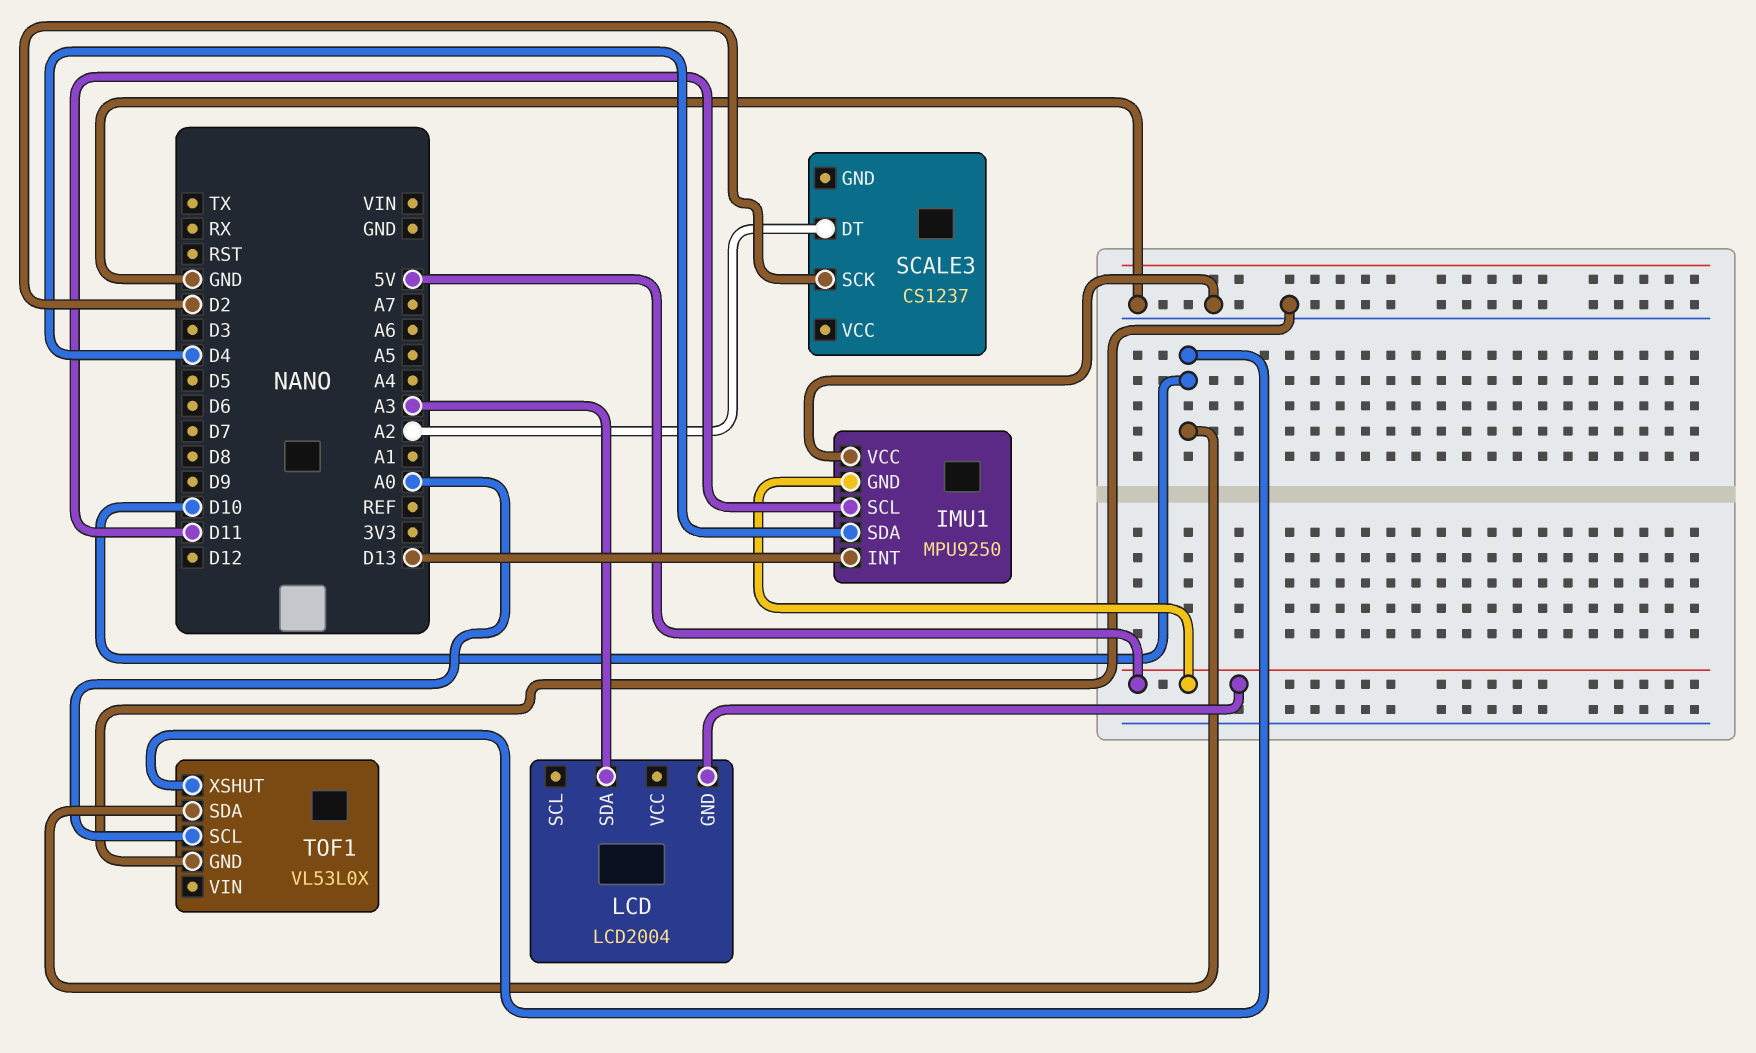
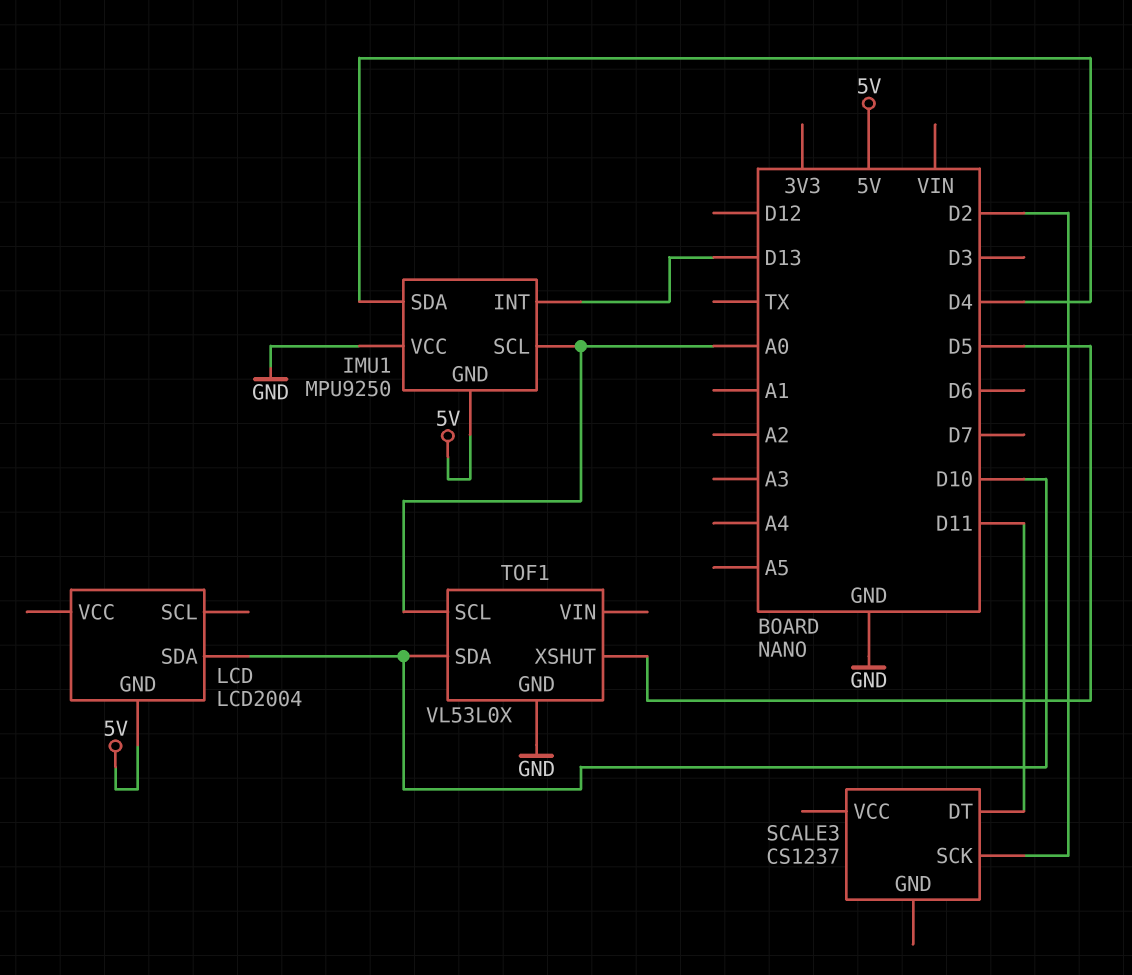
IMU1 pin SCL: D11 -> A0
LCD pin SDA: A3 -> D10
SCALE3 pin DT: A2 -> D11
TOF1 pin XSHUT: D10 -> D5

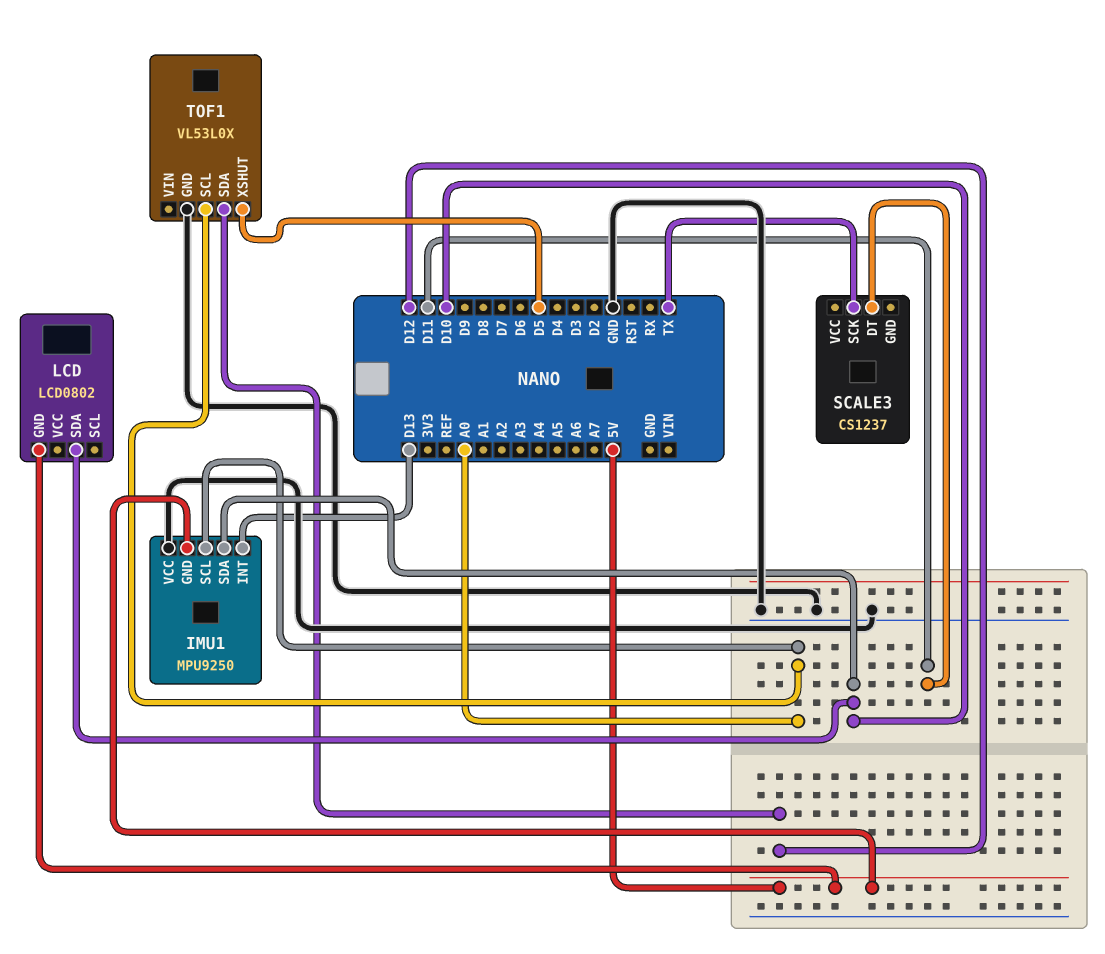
IMU1 pin SDA: D4 -> D10
LCD: LCD2004 -> LCD0802
SCALE3 pin SCK: D2 -> TX
TOF1 pin SDA: D10 -> D12

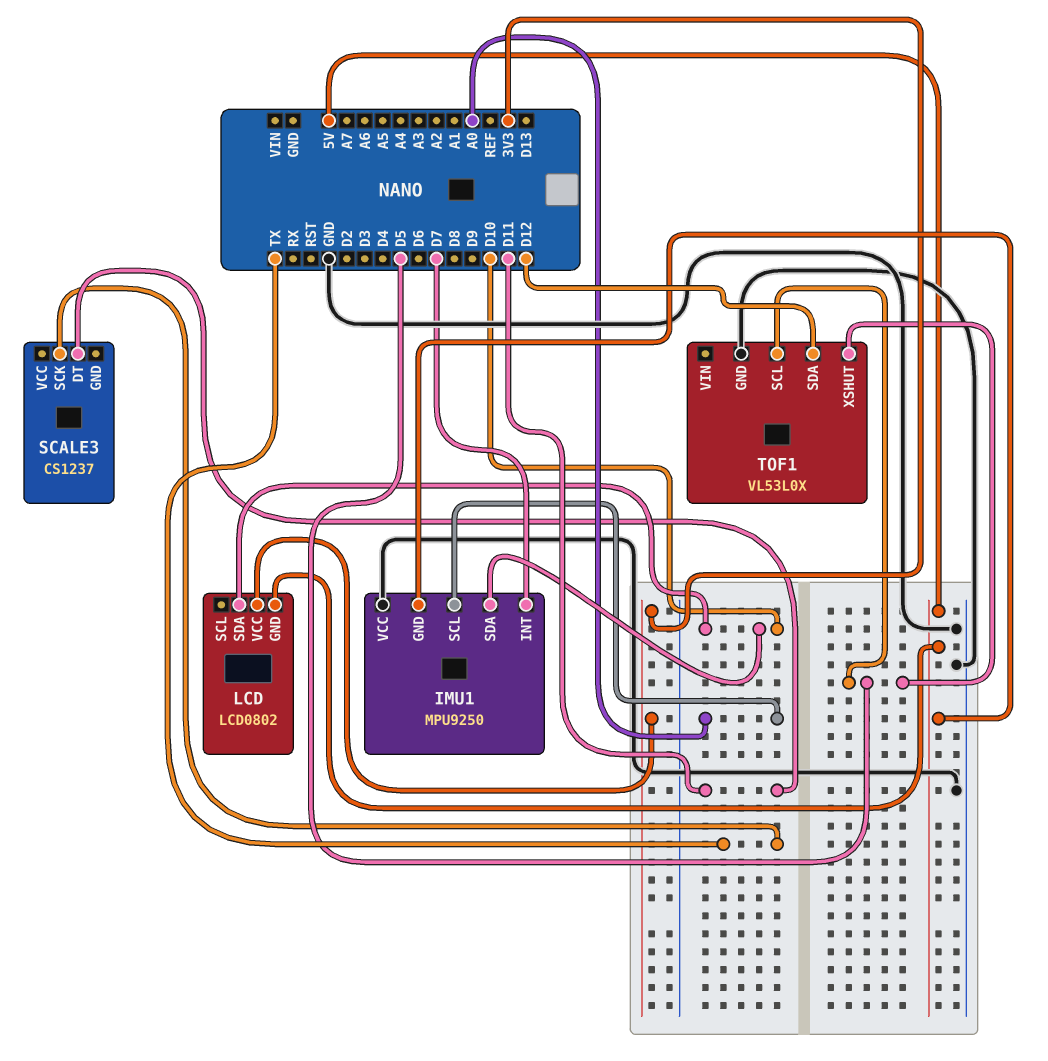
IMU1 pin INT: D13 -> D7
LCD pin VCC: none -> 3V3
TOF1 pin SCL: A0 -> D5

